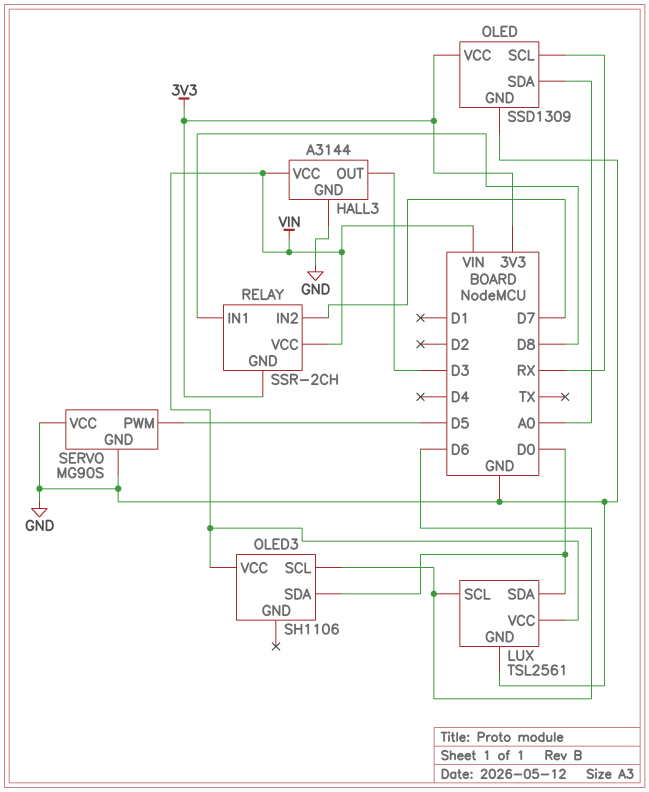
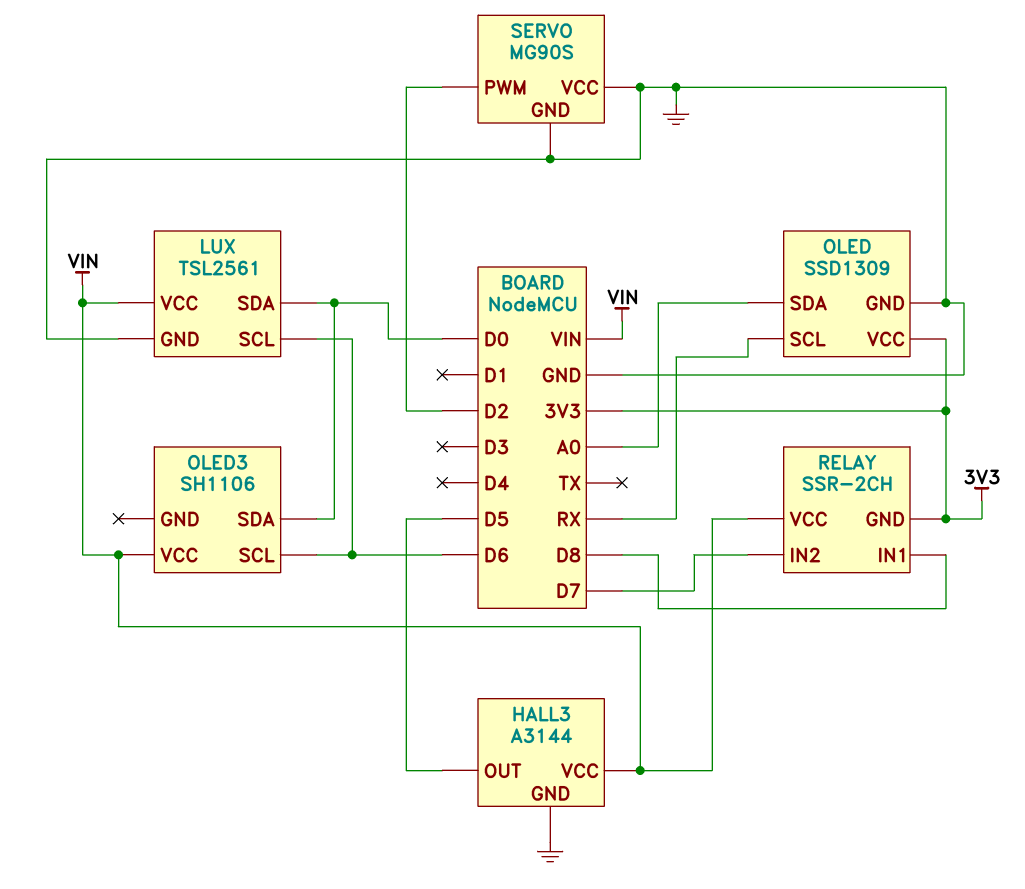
HALL3 pin OUT: D3 -> D5
SERVO pin PWM: D5 -> D2

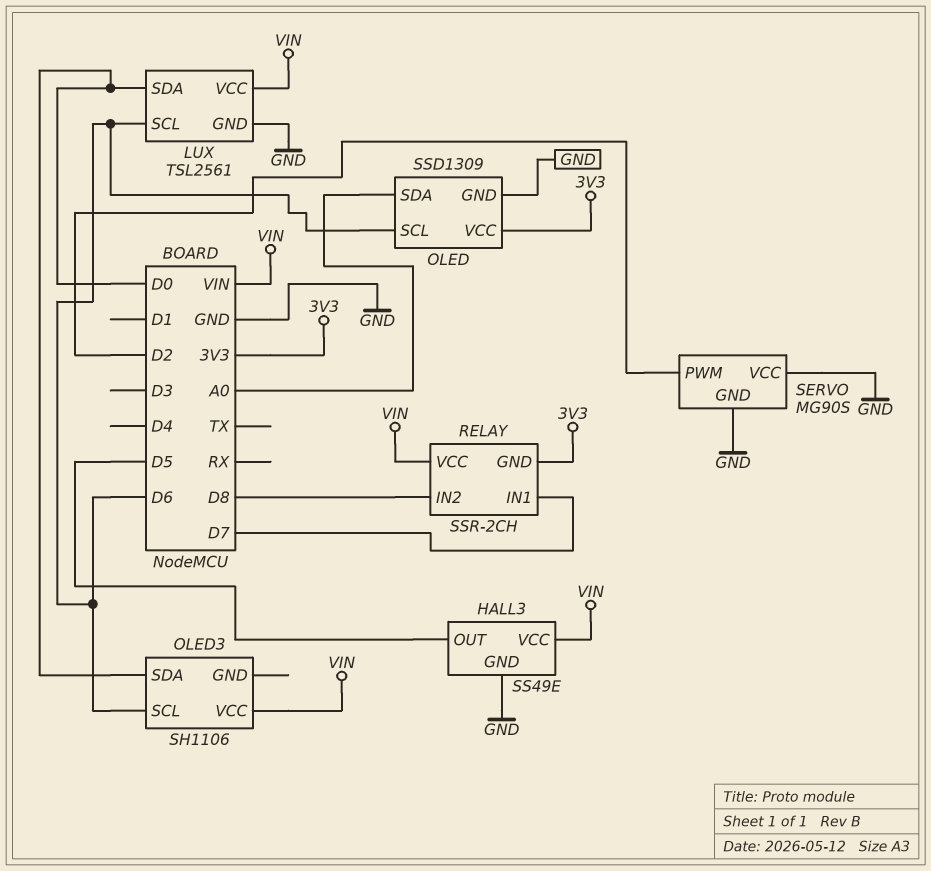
HALL3: A3144 -> SS49E
OLED pin SCL: RX -> D6
RELAY pin IN1: D8 -> D7
RELAY pin IN2: D7 -> D8

